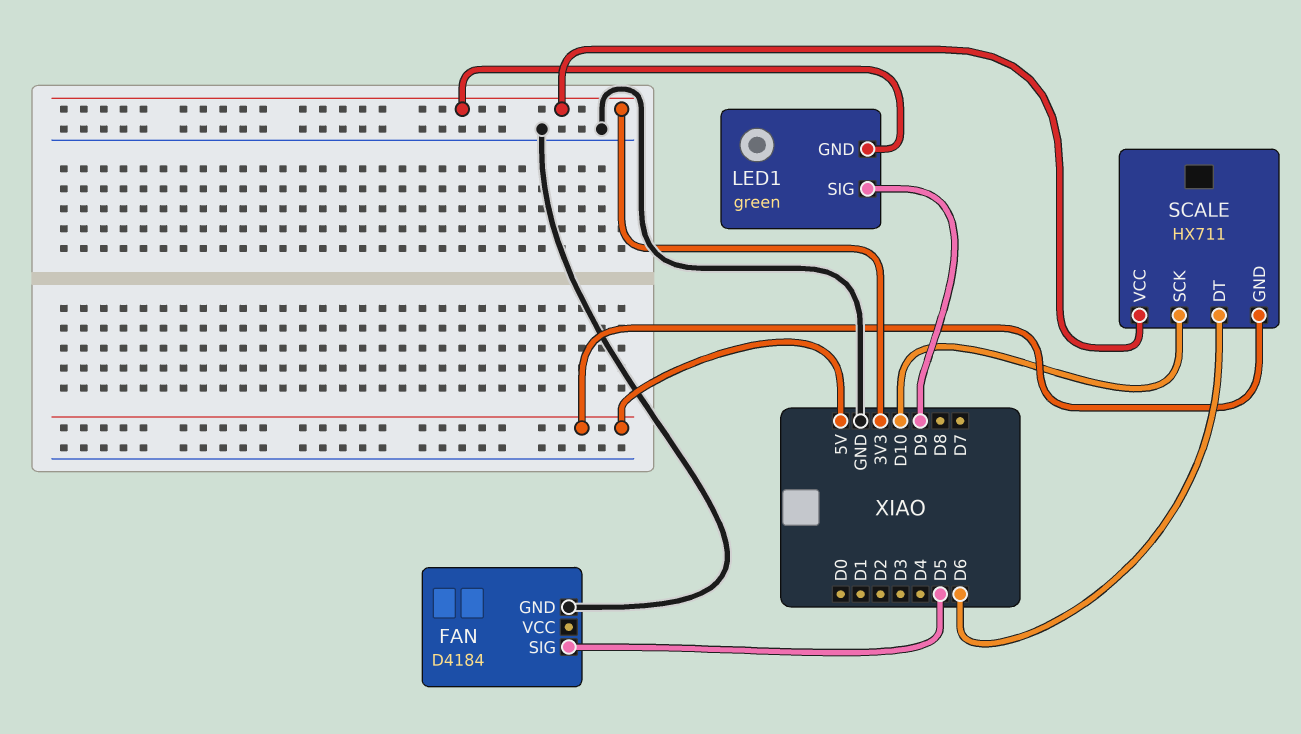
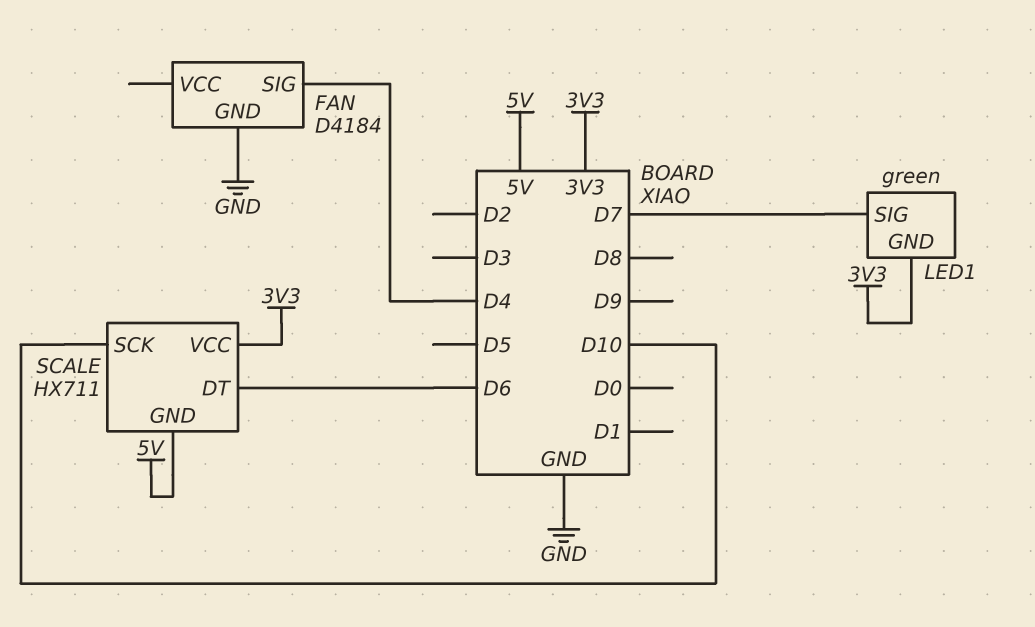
FAN pin SIG: D5 -> D4
LED1 pin SIG: D9 -> D7

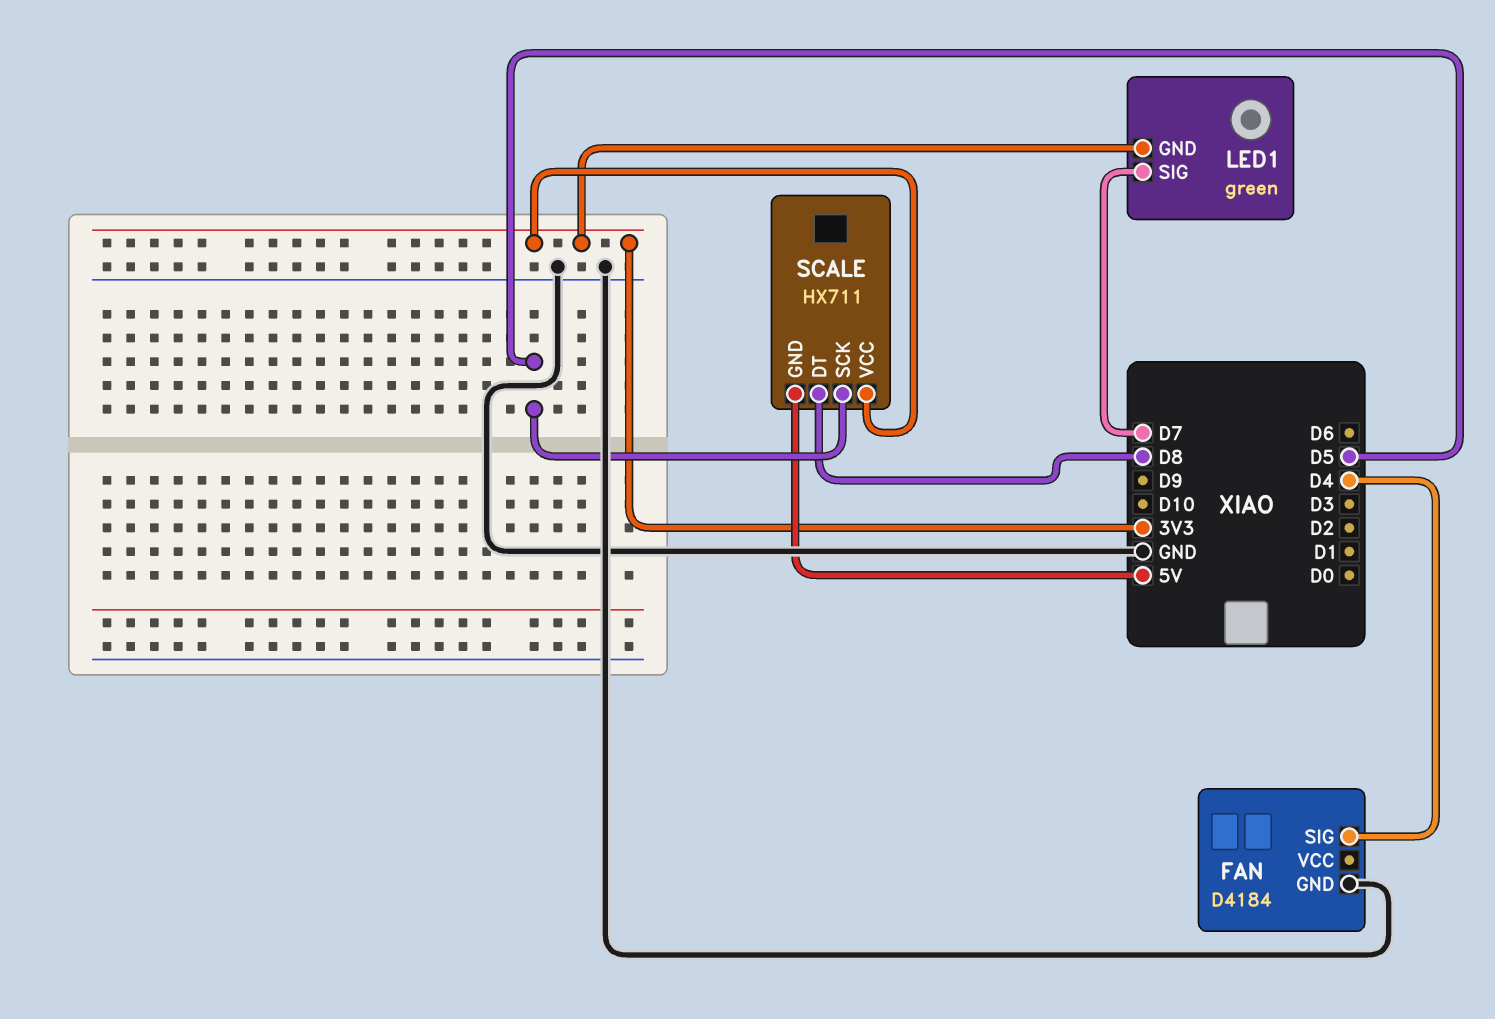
SCALE pin DT: D6 -> D8
SCALE pin SCK: D10 -> D5

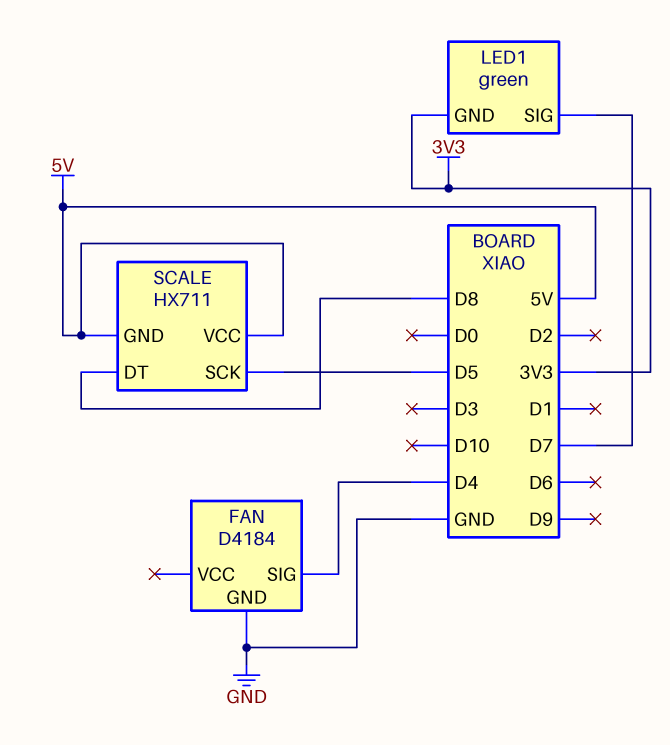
SCALE pin VCC: 3V3 -> 5V

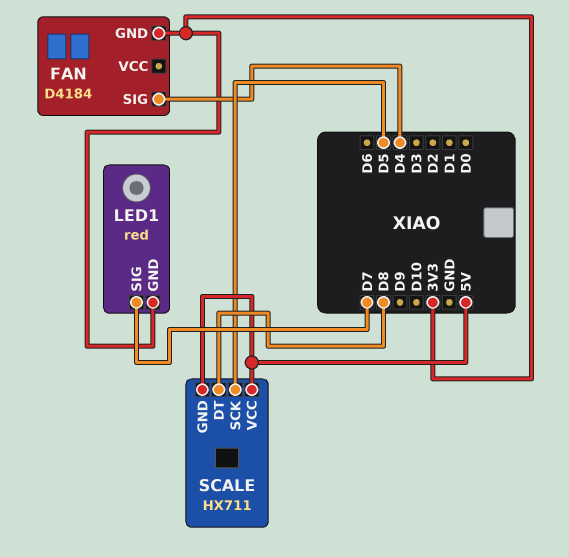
FAN pin GND: GND -> 3V3
LED1: green -> red

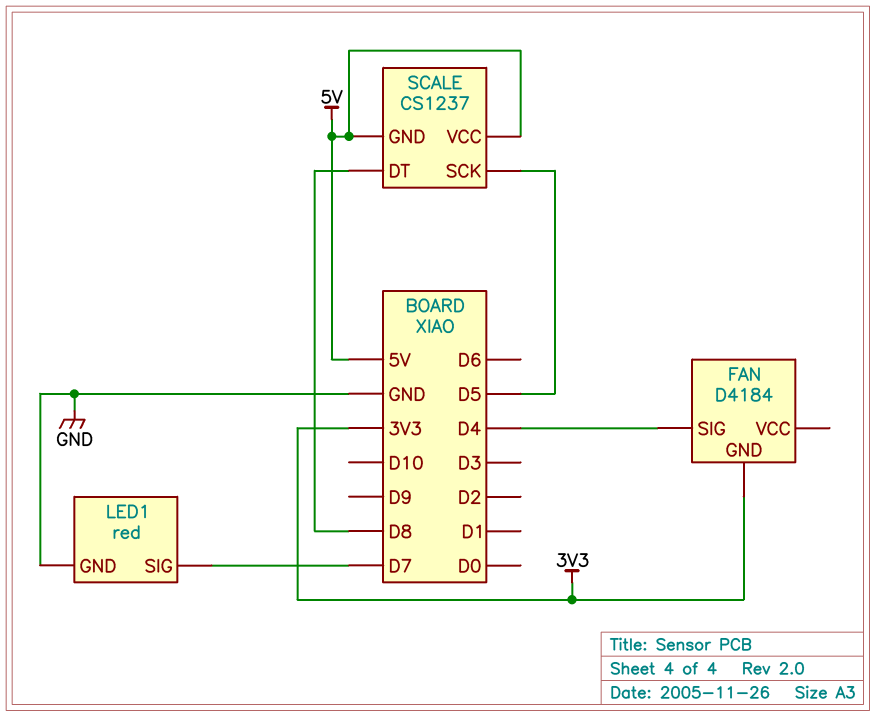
LED1 pin GND: 3V3 -> GND
SCALE: HX711 -> CS1237

